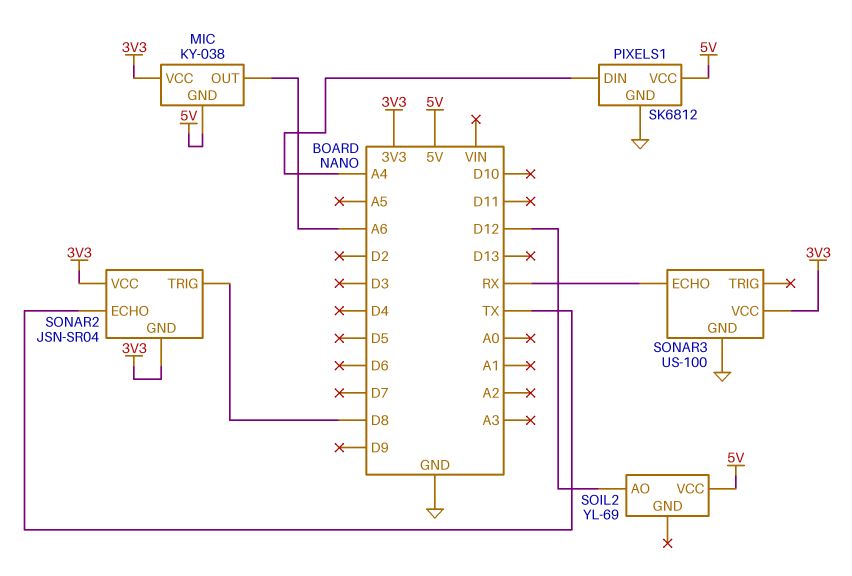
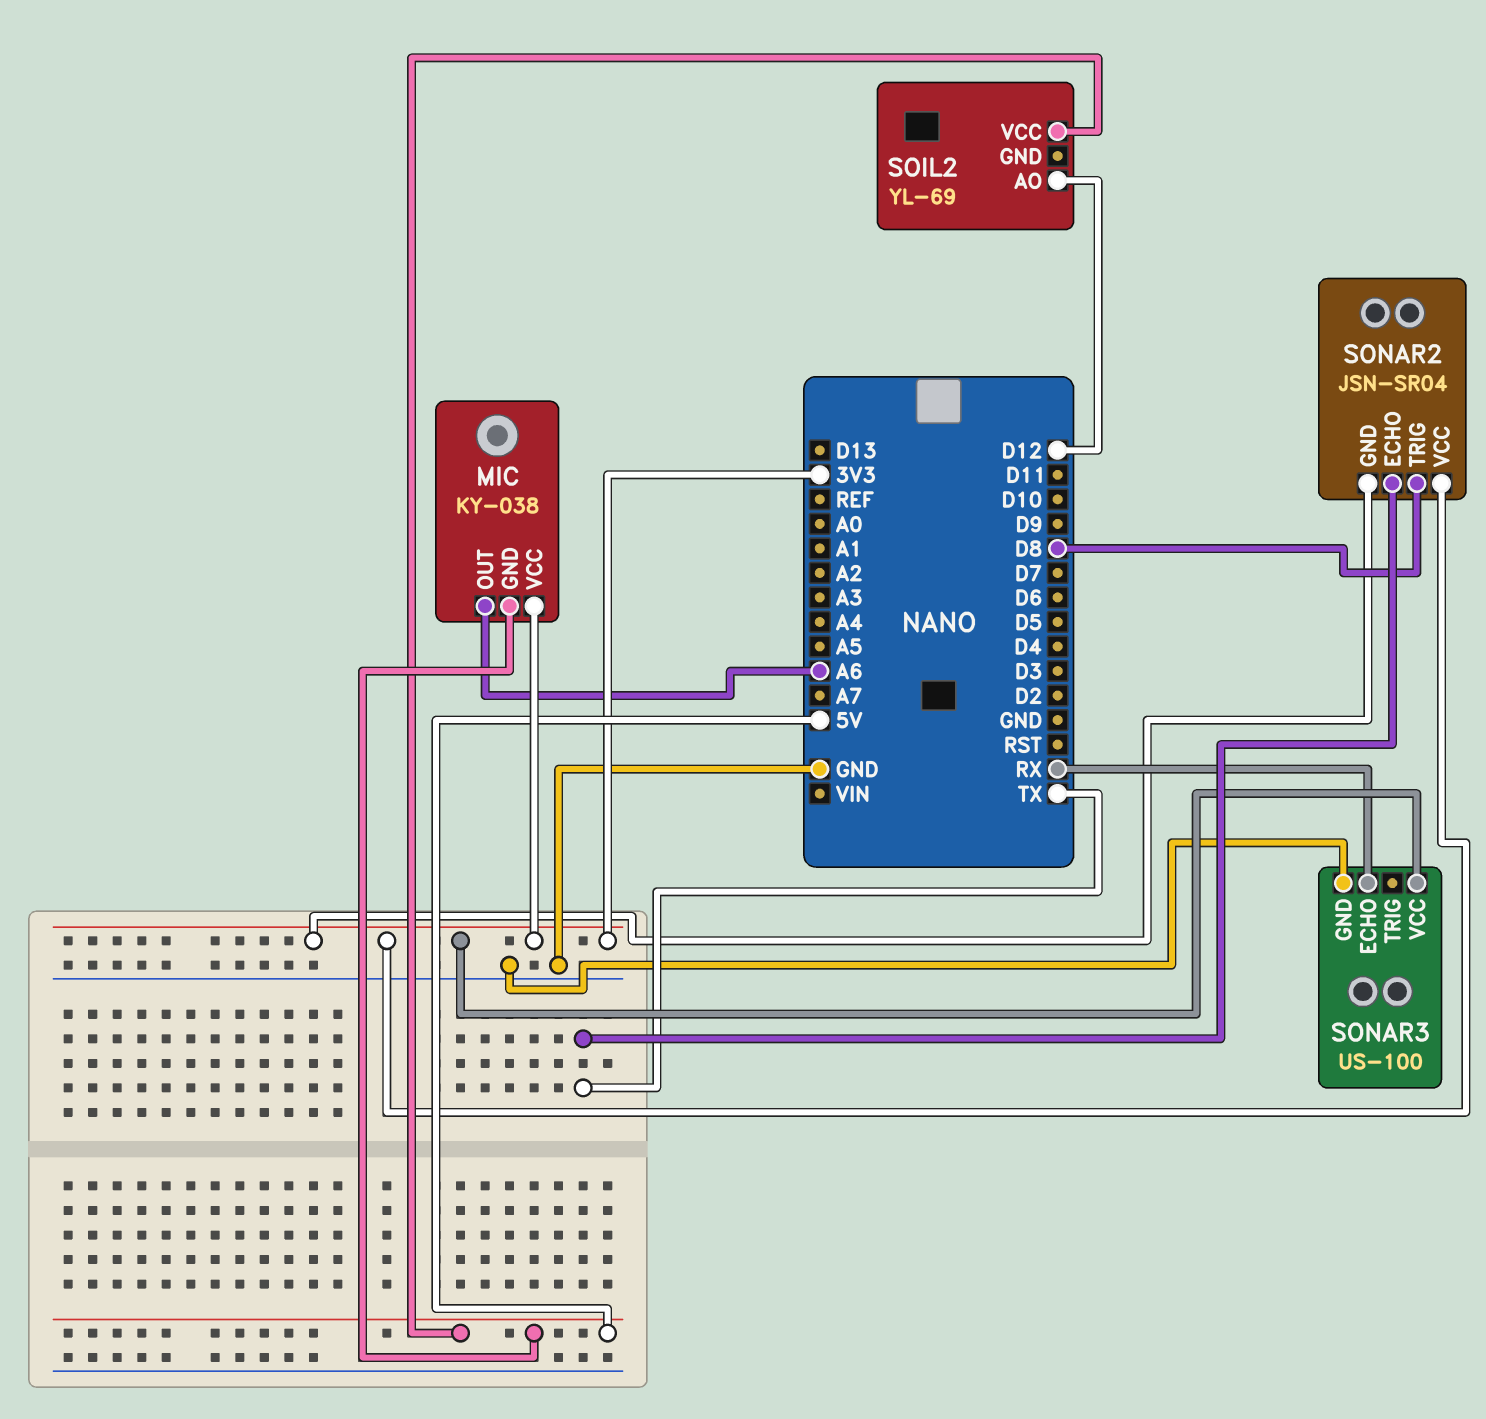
PIXELS1: SK6812 -> none
PIXELS1 pin DIN: A4 -> none
PIXELS1 pin GND: GND -> none
PIXELS1 pin VCC: 5V -> none

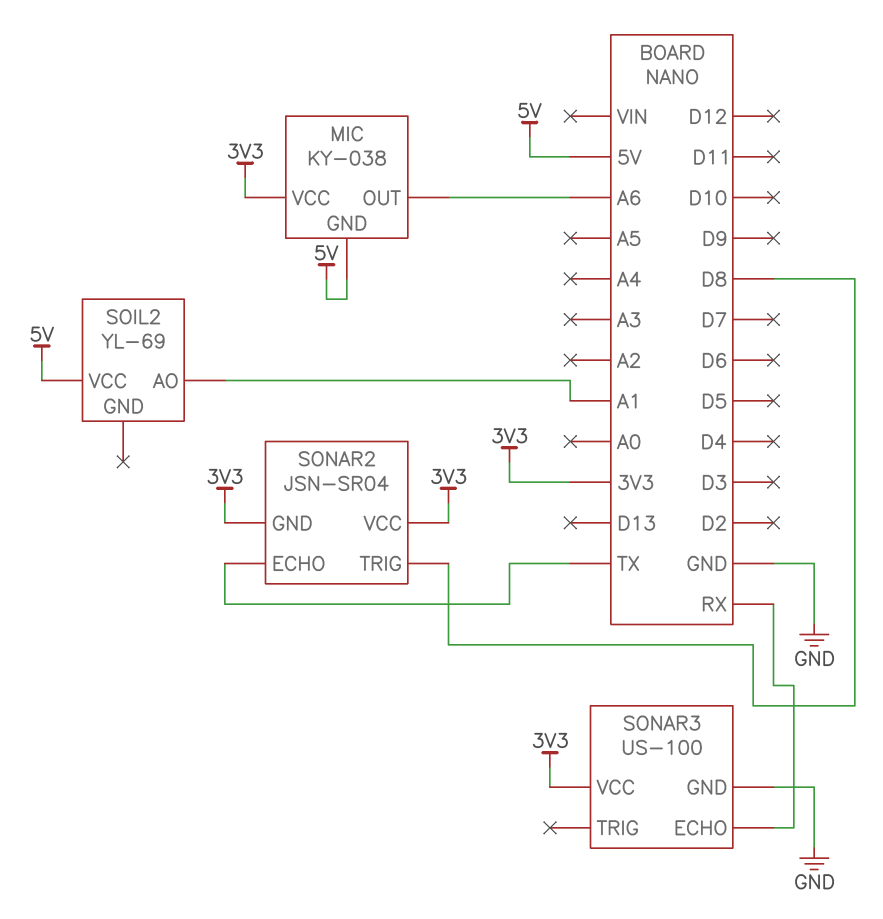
SOIL2 pin AO: D12 -> A1

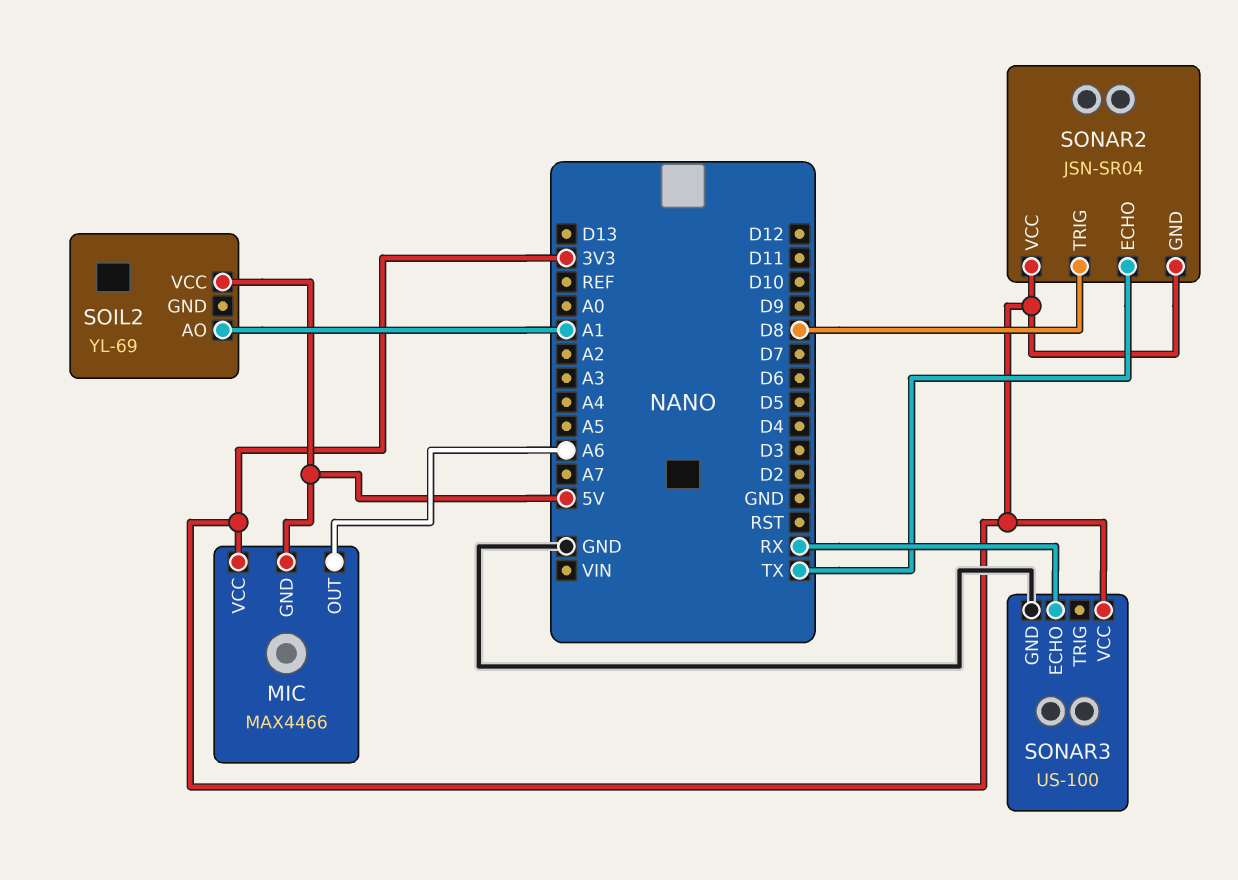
MIC: KY-038 -> MAX4466

